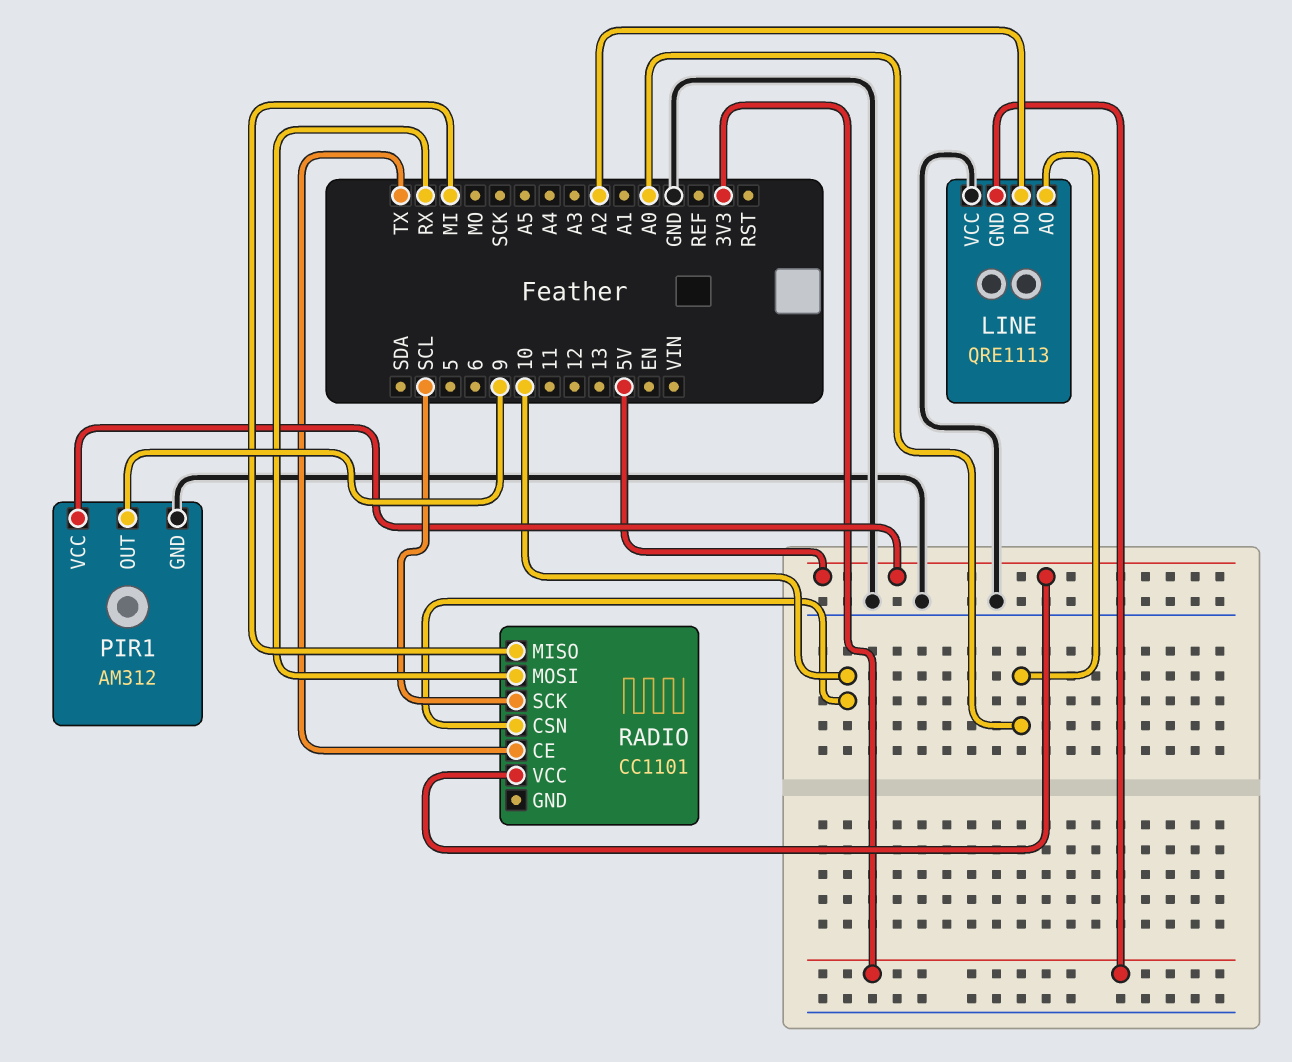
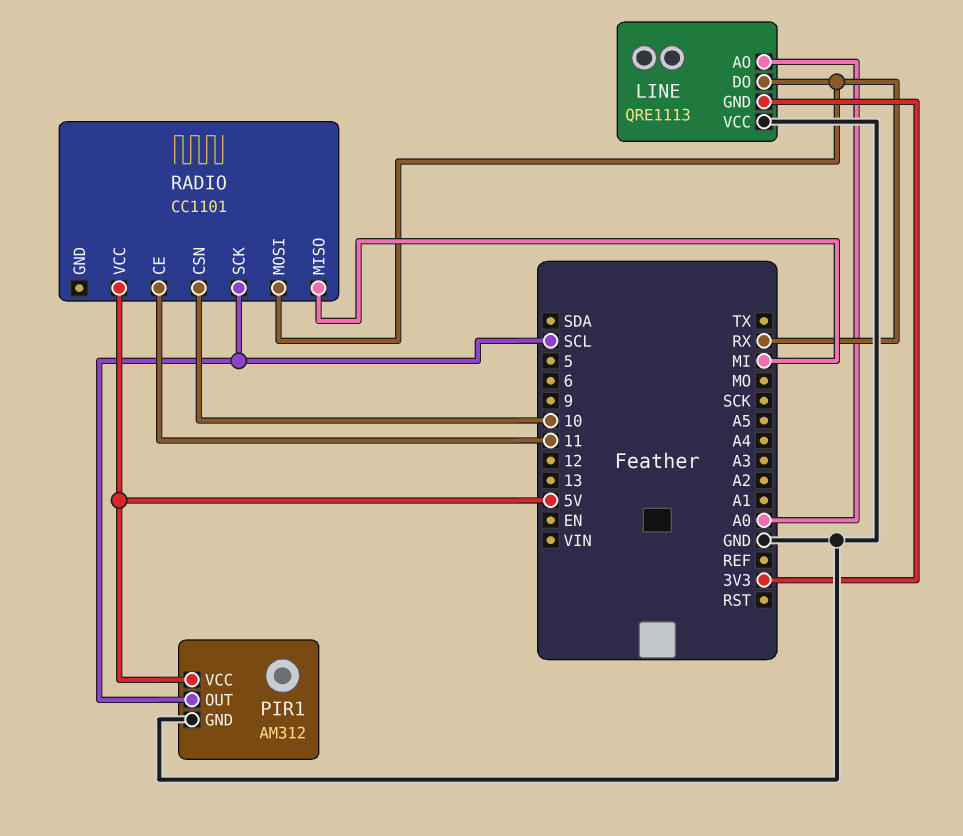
LINE pin DO: A2 -> RX
PIR1 pin OUT: 9 -> SCL
RADIO pin CE: TX -> 11

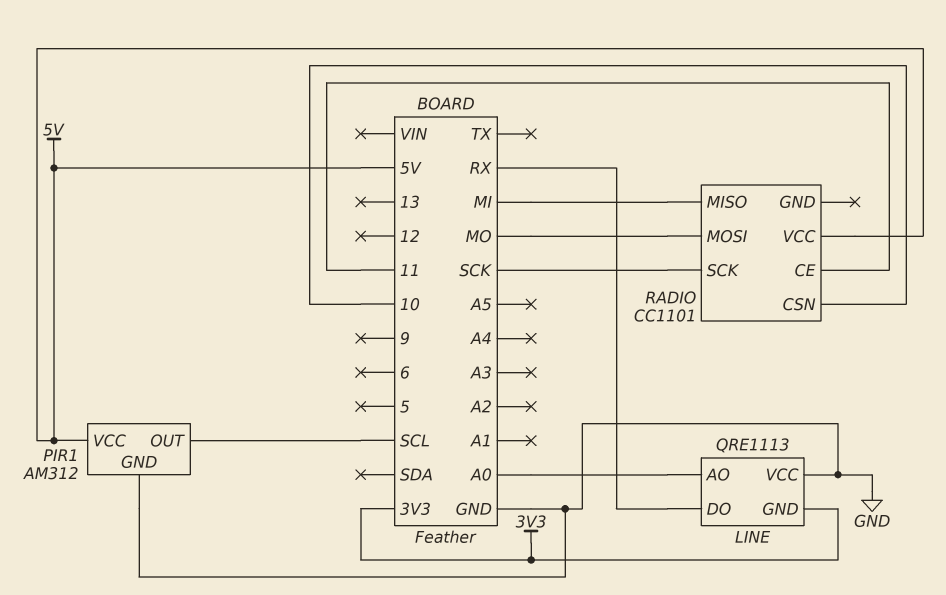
RADIO pin MOSI: RX -> MO
RADIO pin SCK: SCL -> SCK

